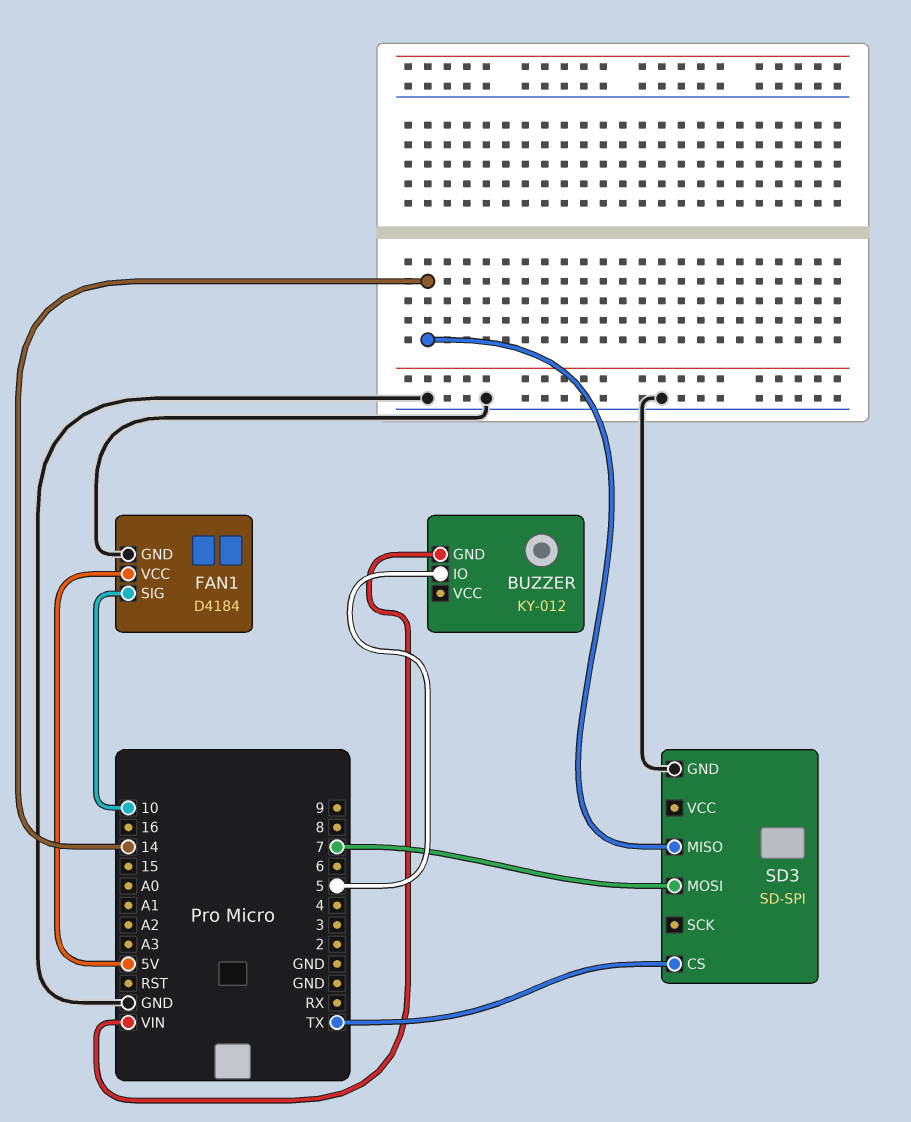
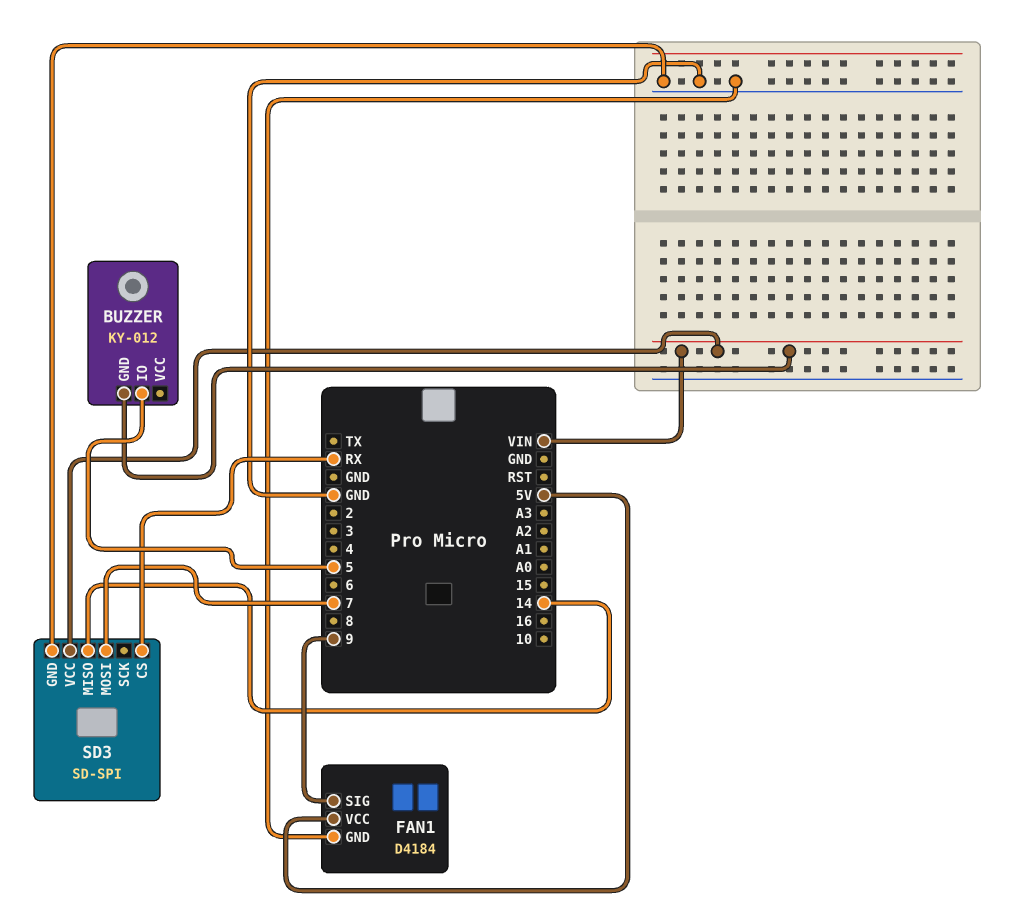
FAN1 pin SIG: 10 -> 9
SD3 pin CS: TX -> RX
SD3 pin VCC: none -> VIN

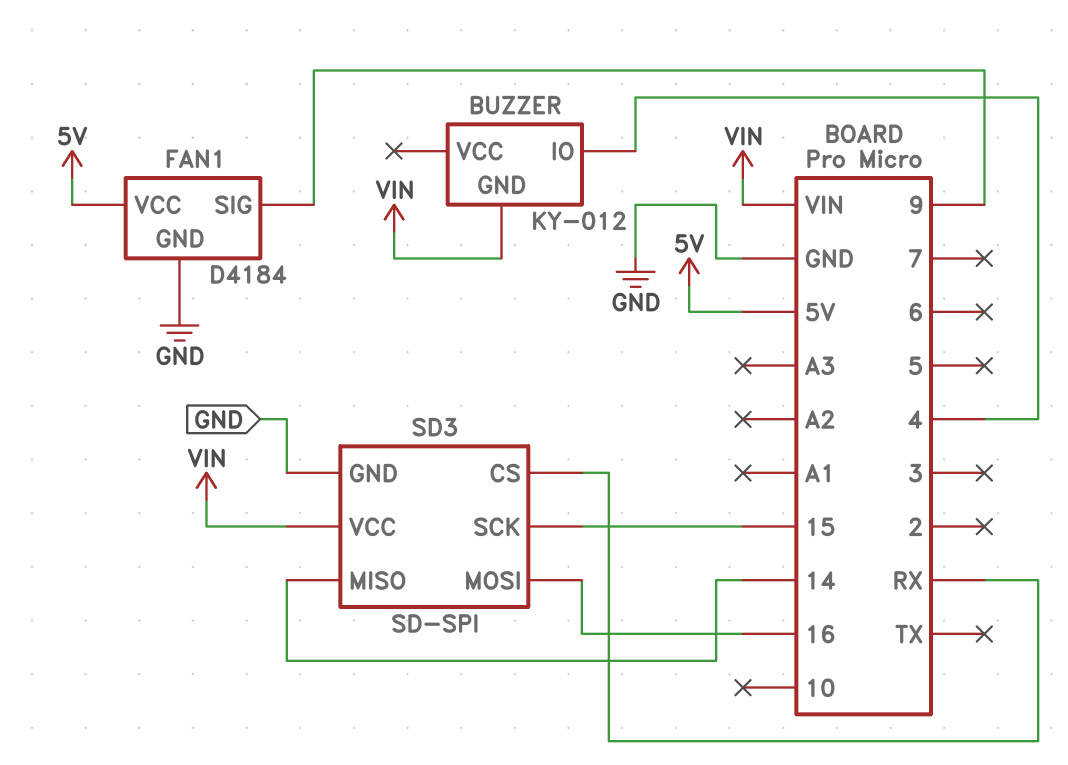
BUZZER pin IO: 5 -> 4
SD3 pin MOSI: 7 -> 16
SD3 pin SCK: none -> 15

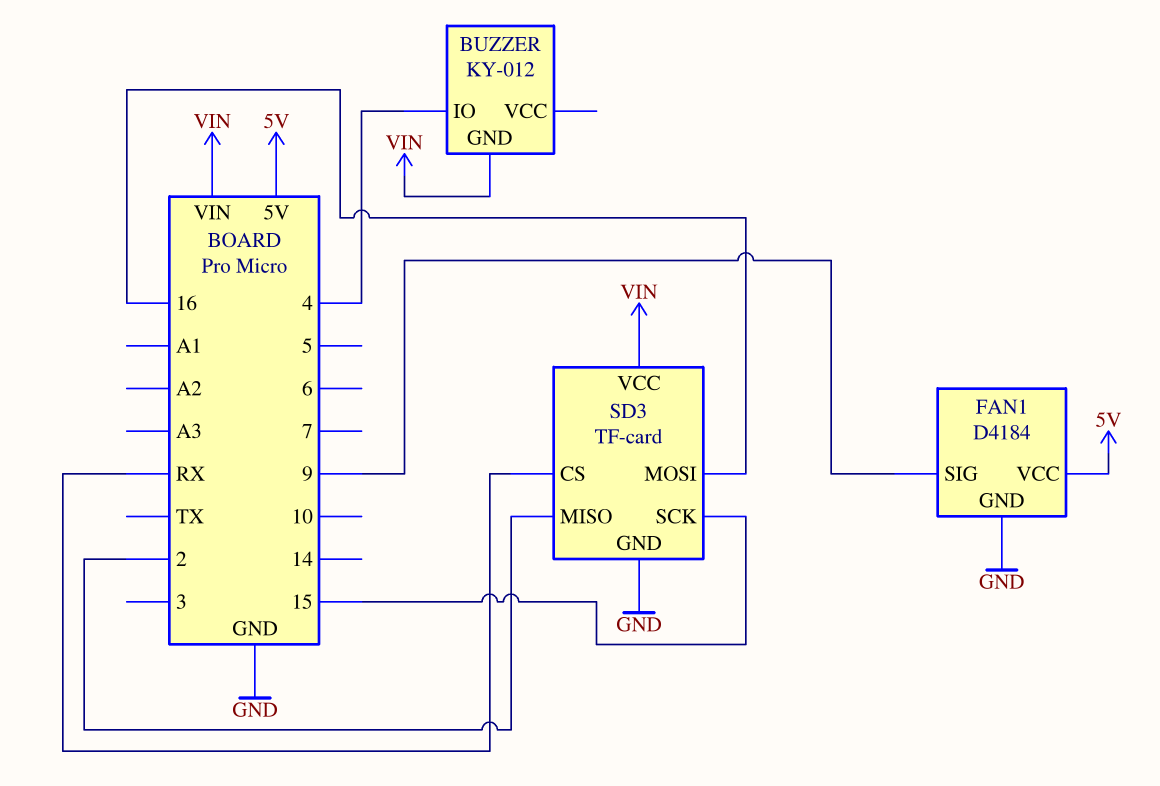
SD3: SD-SPI -> TF-card
SD3 pin MISO: 14 -> 2

